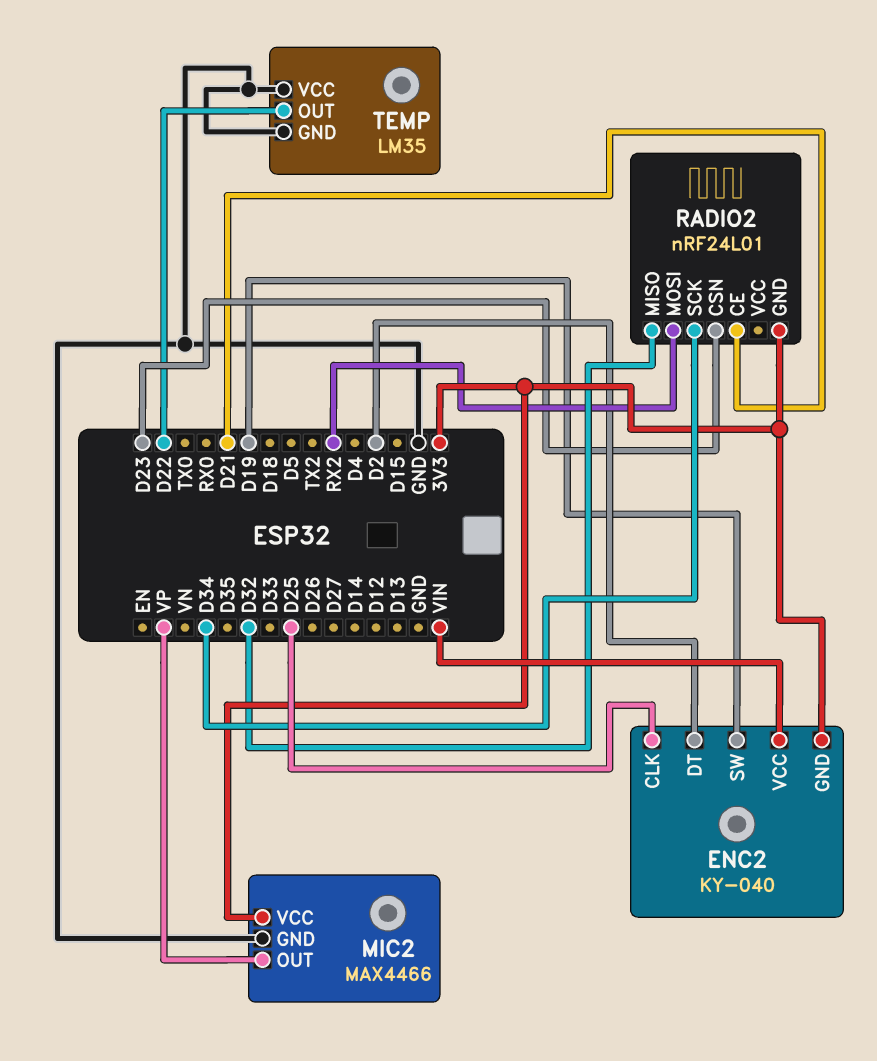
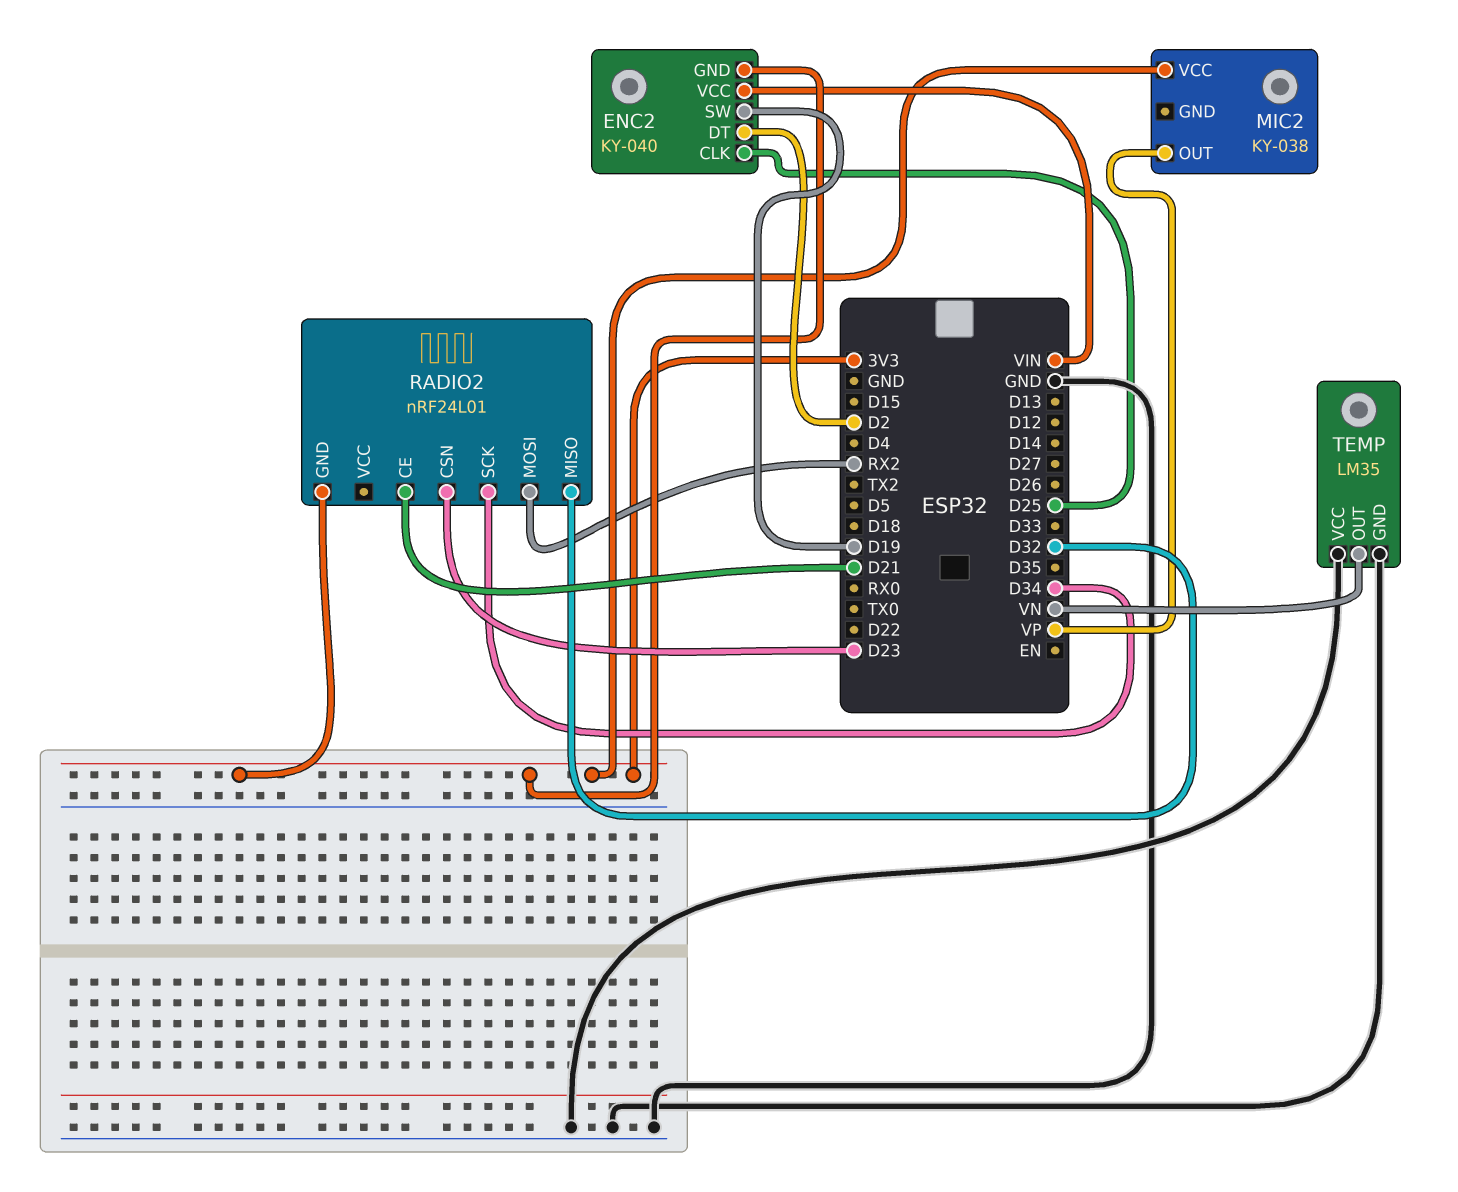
MIC2: MAX4466 -> KY-038
MIC2 pin GND: GND -> none
TEMP pin OUT: D22 -> VN

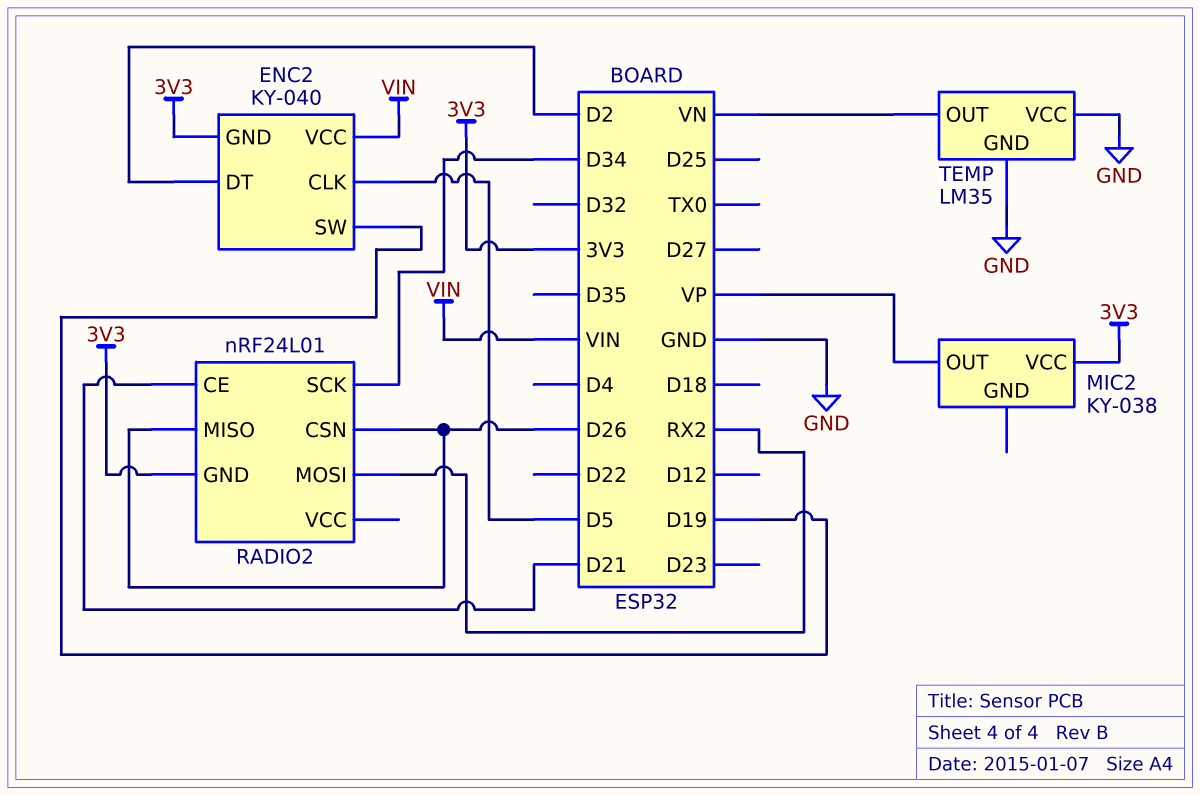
ENC2 pin CLK: D25 -> D5
RADIO2 pin CSN: D23 -> D26
RADIO2 pin MISO: D32 -> D26

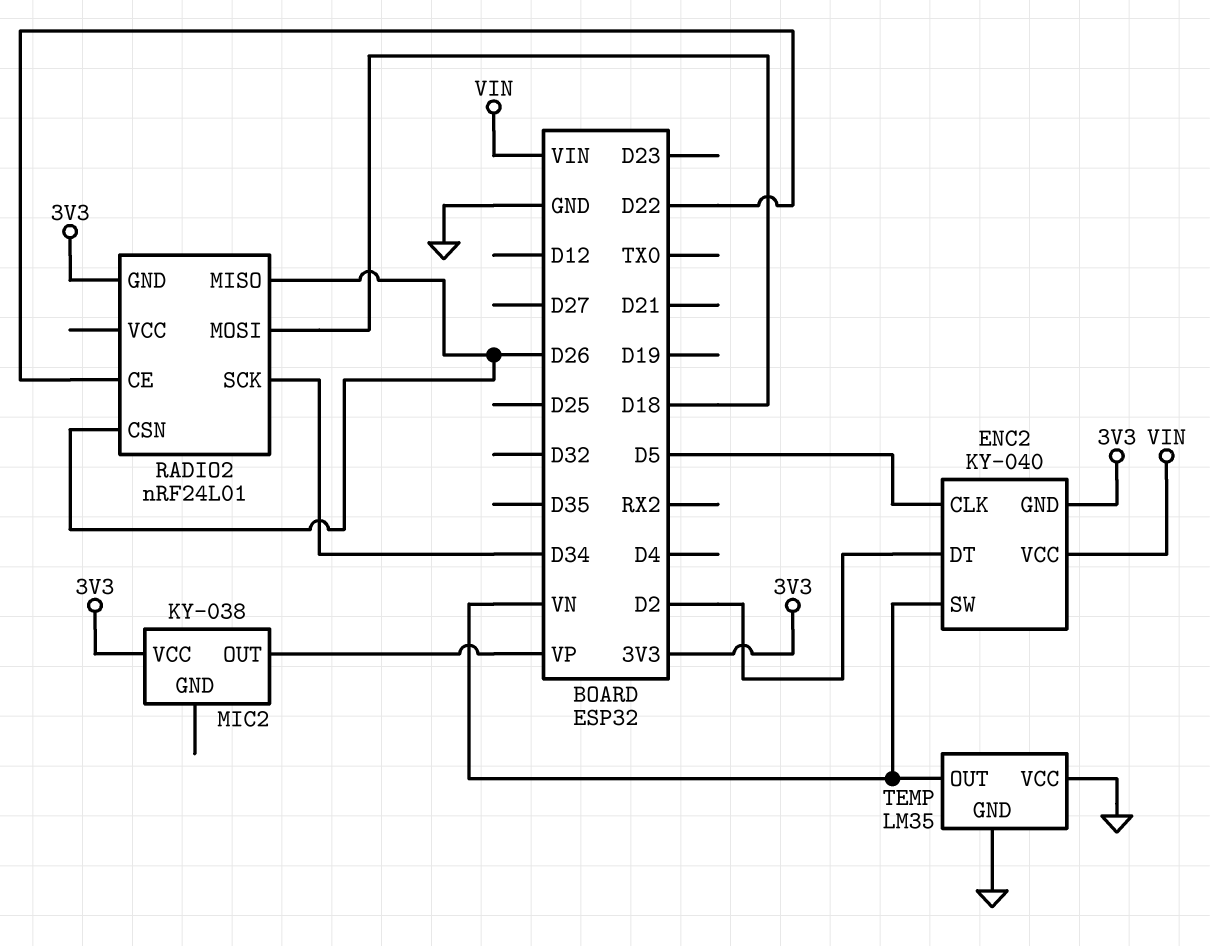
ENC2 pin SW: D19 -> VN
RADIO2 pin CE: D21 -> D22
RADIO2 pin MOSI: RX2 -> D18

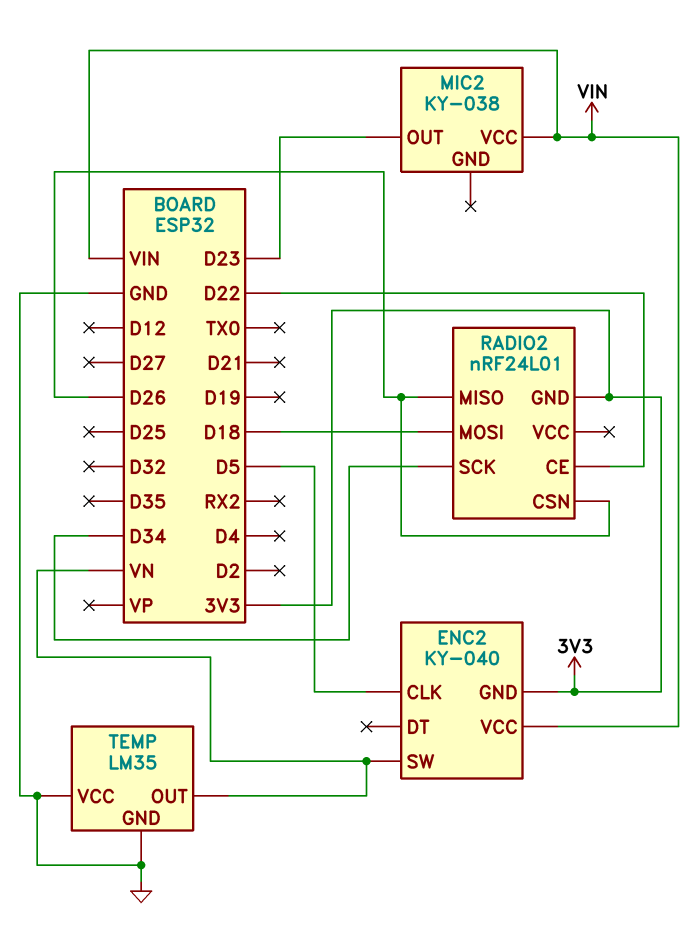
ENC2 pin DT: D2 -> none
MIC2 pin OUT: VP -> D23
MIC2 pin VCC: 3V3 -> VIN

